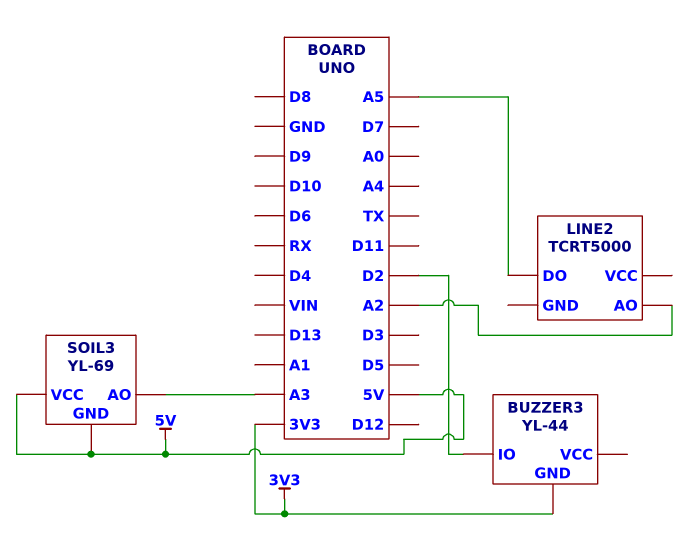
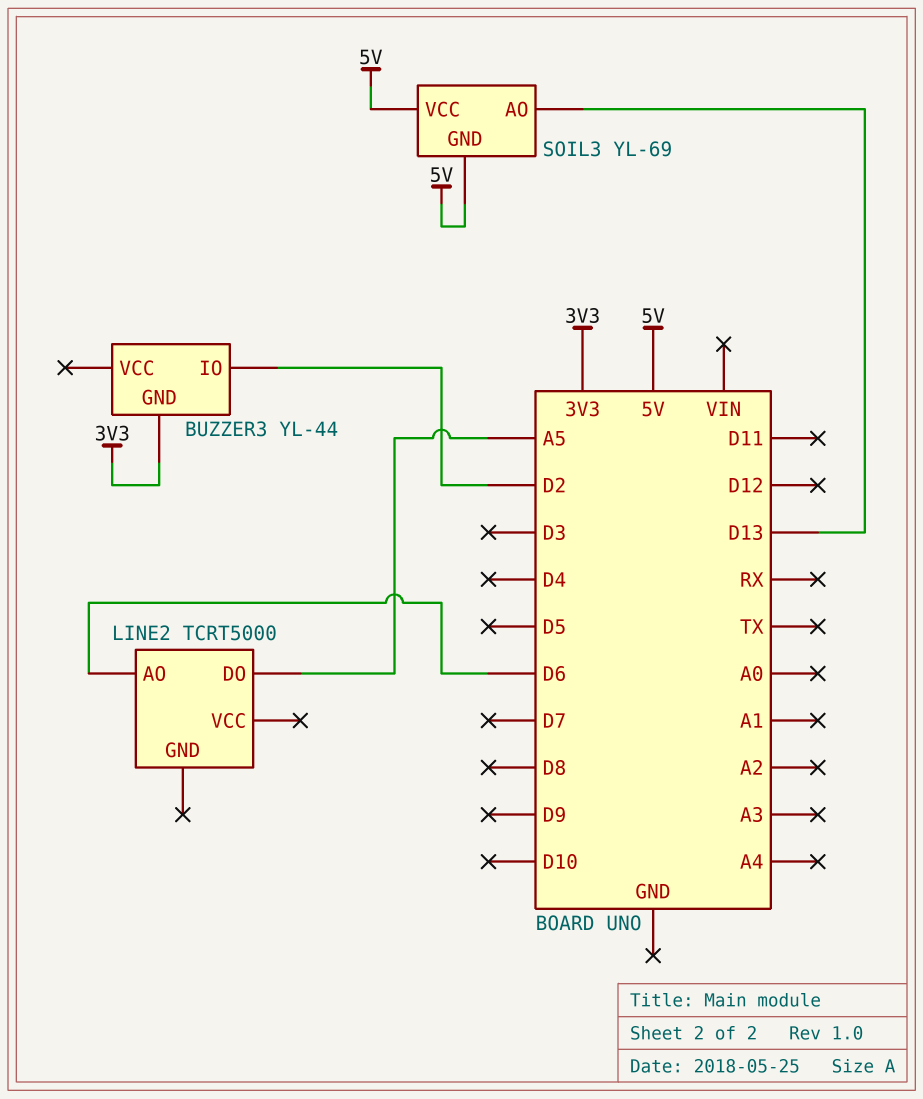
LINE2 pin AO: A2 -> D6
SOIL3 pin AO: A3 -> D13

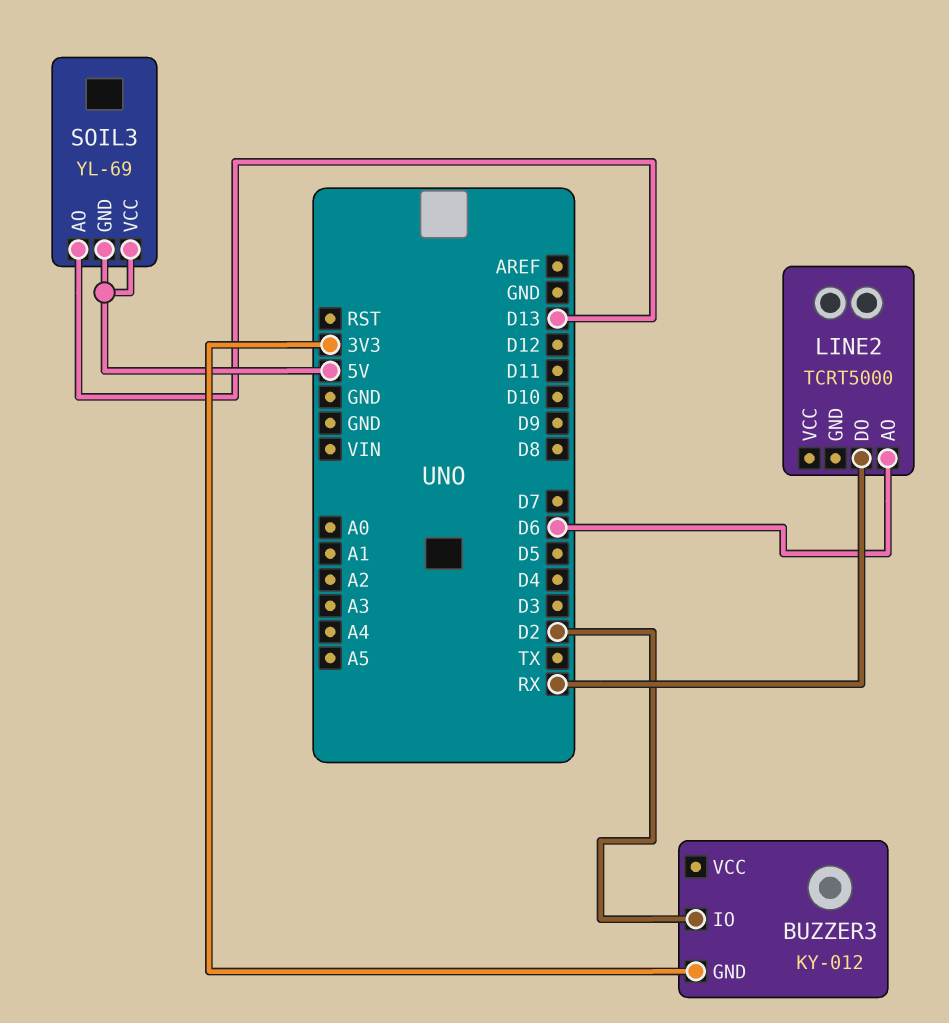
BUZZER3: YL-44 -> KY-012
LINE2 pin DO: A5 -> RX

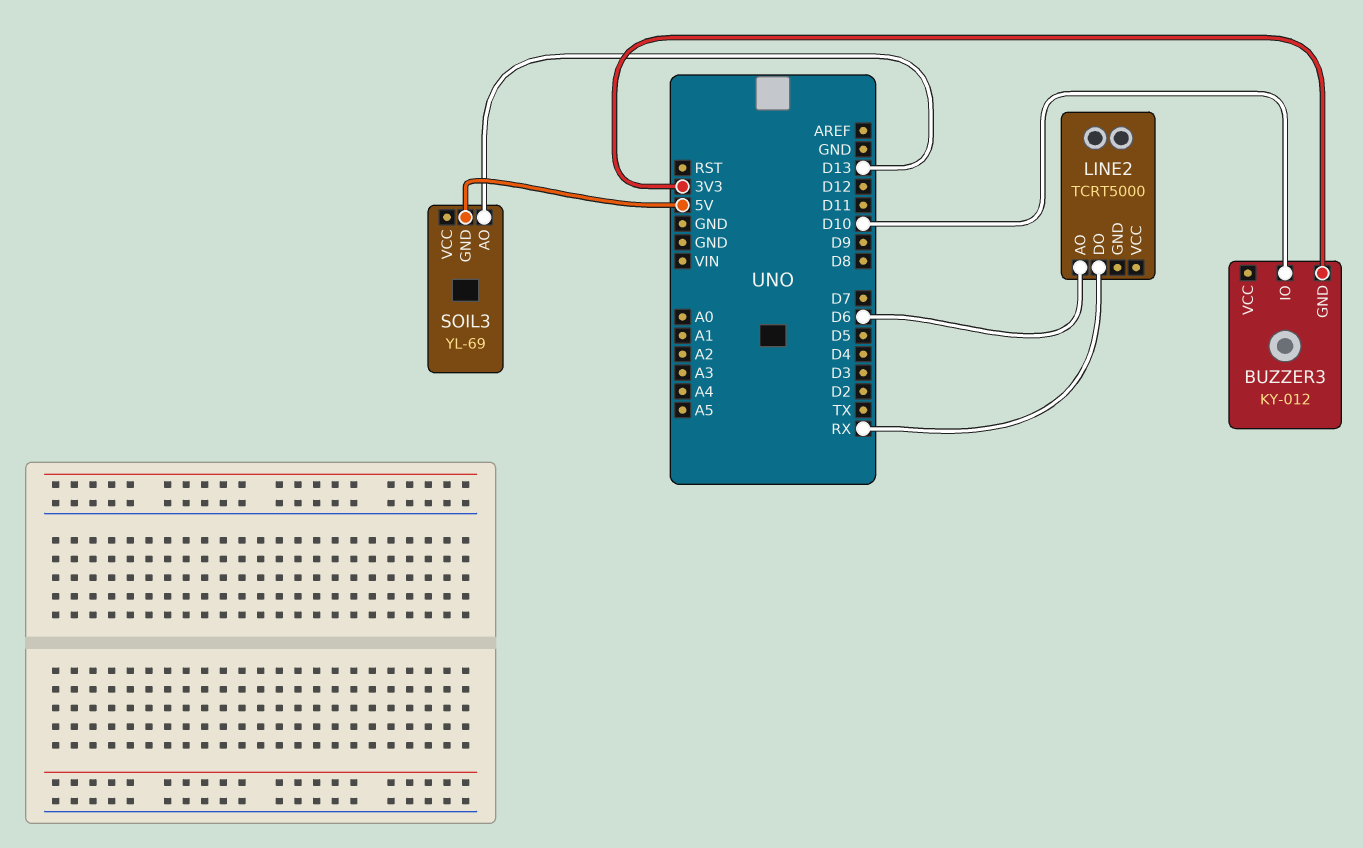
BUZZER3 pin IO: D2 -> D10
SOIL3 pin VCC: 5V -> none

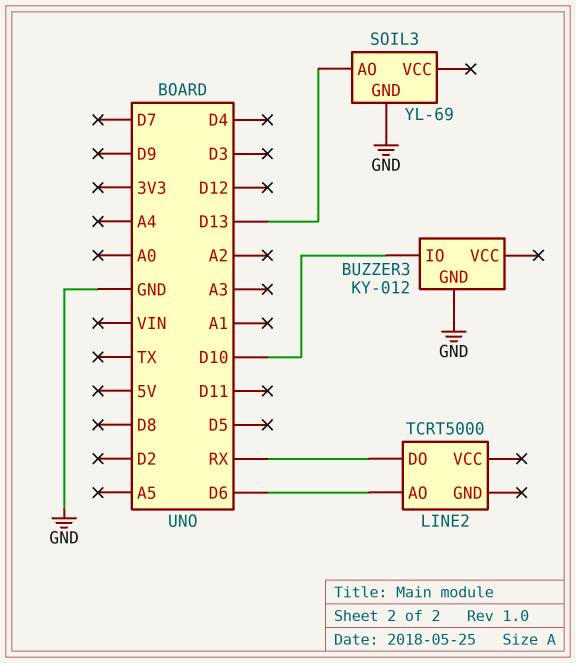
BUZZER3 pin GND: 3V3 -> GND
SOIL3 pin GND: 5V -> GND

